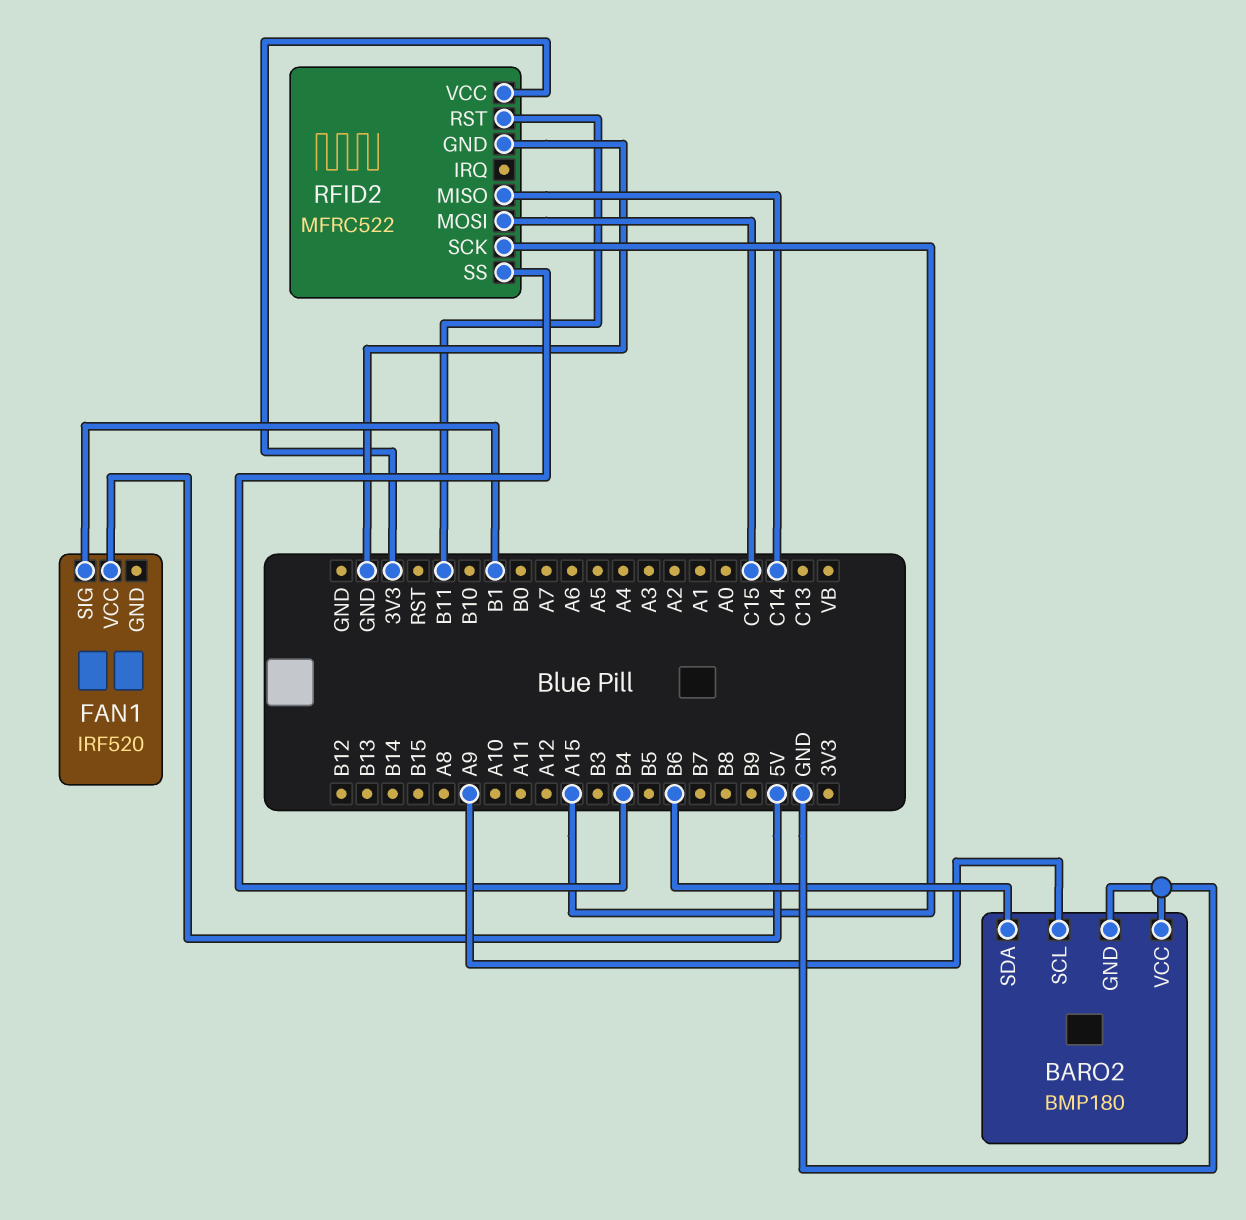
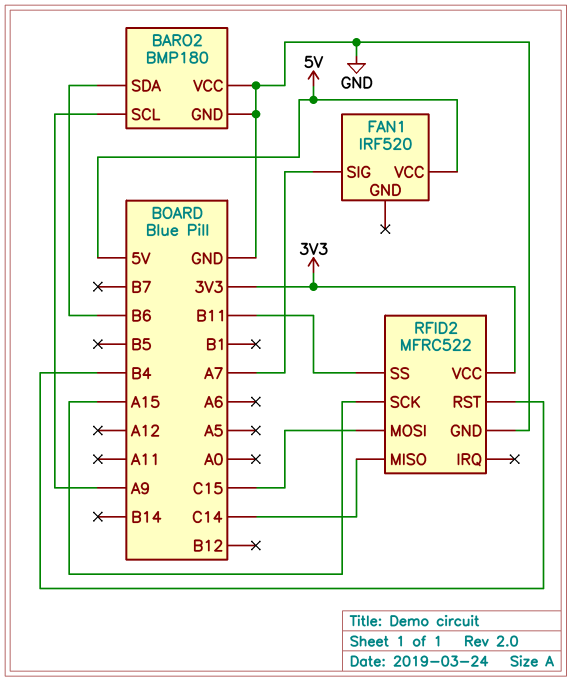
FAN1 pin SIG: B1 -> A7
RFID2 pin RST: B11 -> B4
RFID2 pin SS: B4 -> B11

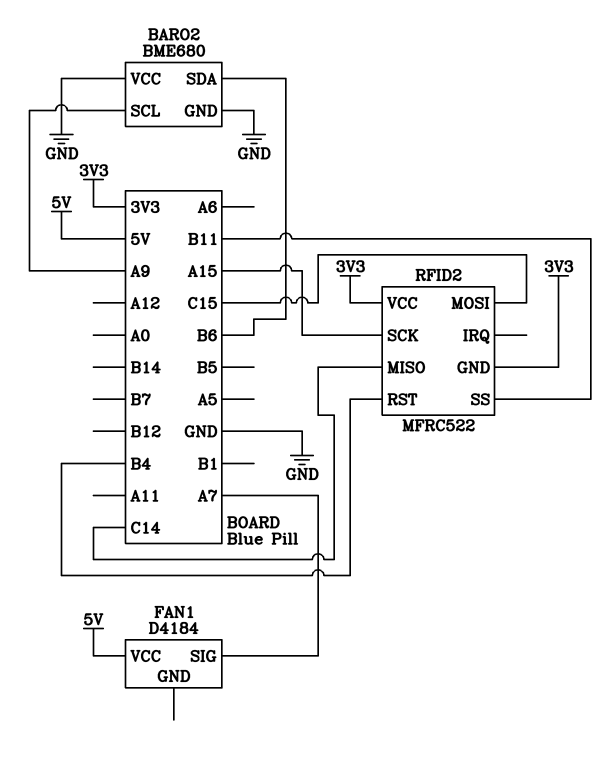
BARO2: BMP180 -> BME680
FAN1: IRF520 -> D4184
RFID2 pin GND: GND -> 3V3

